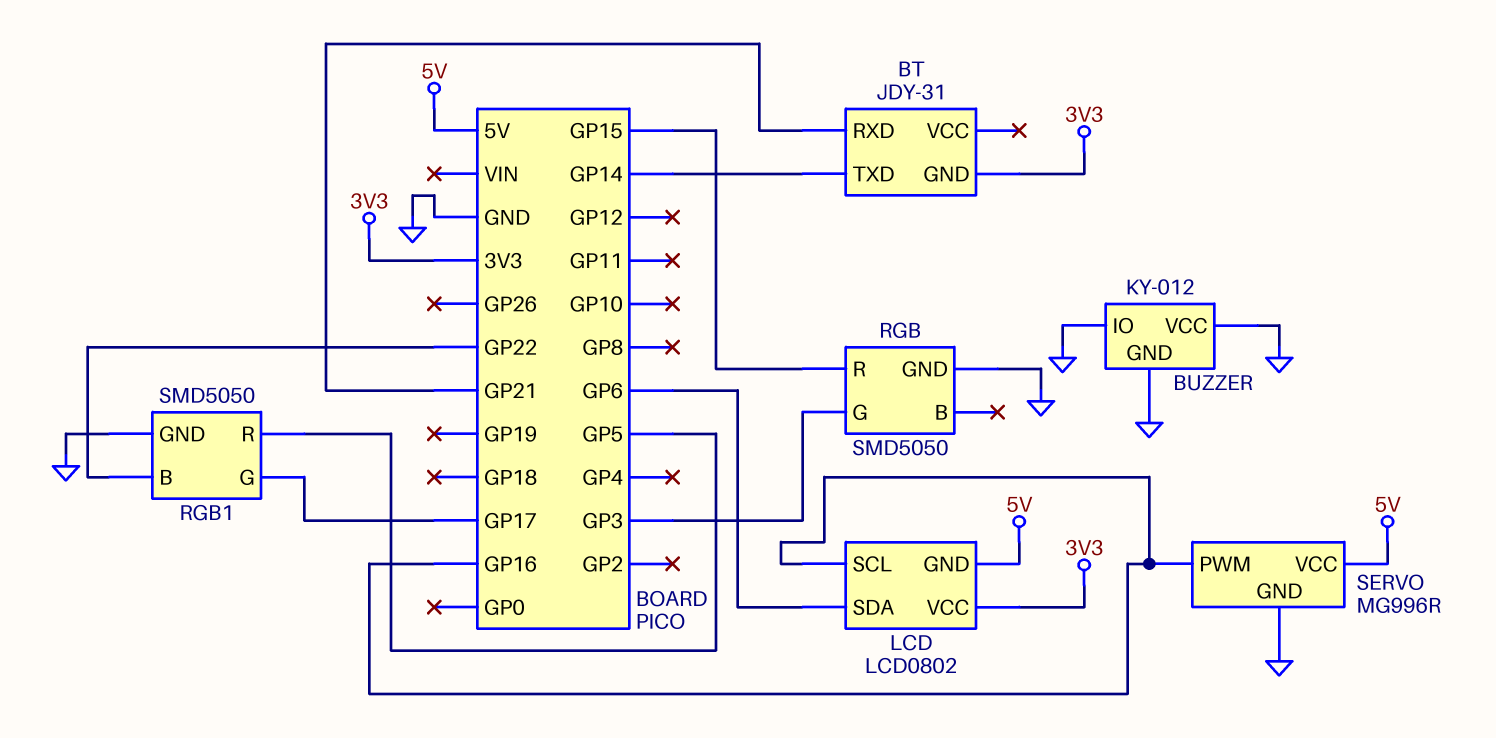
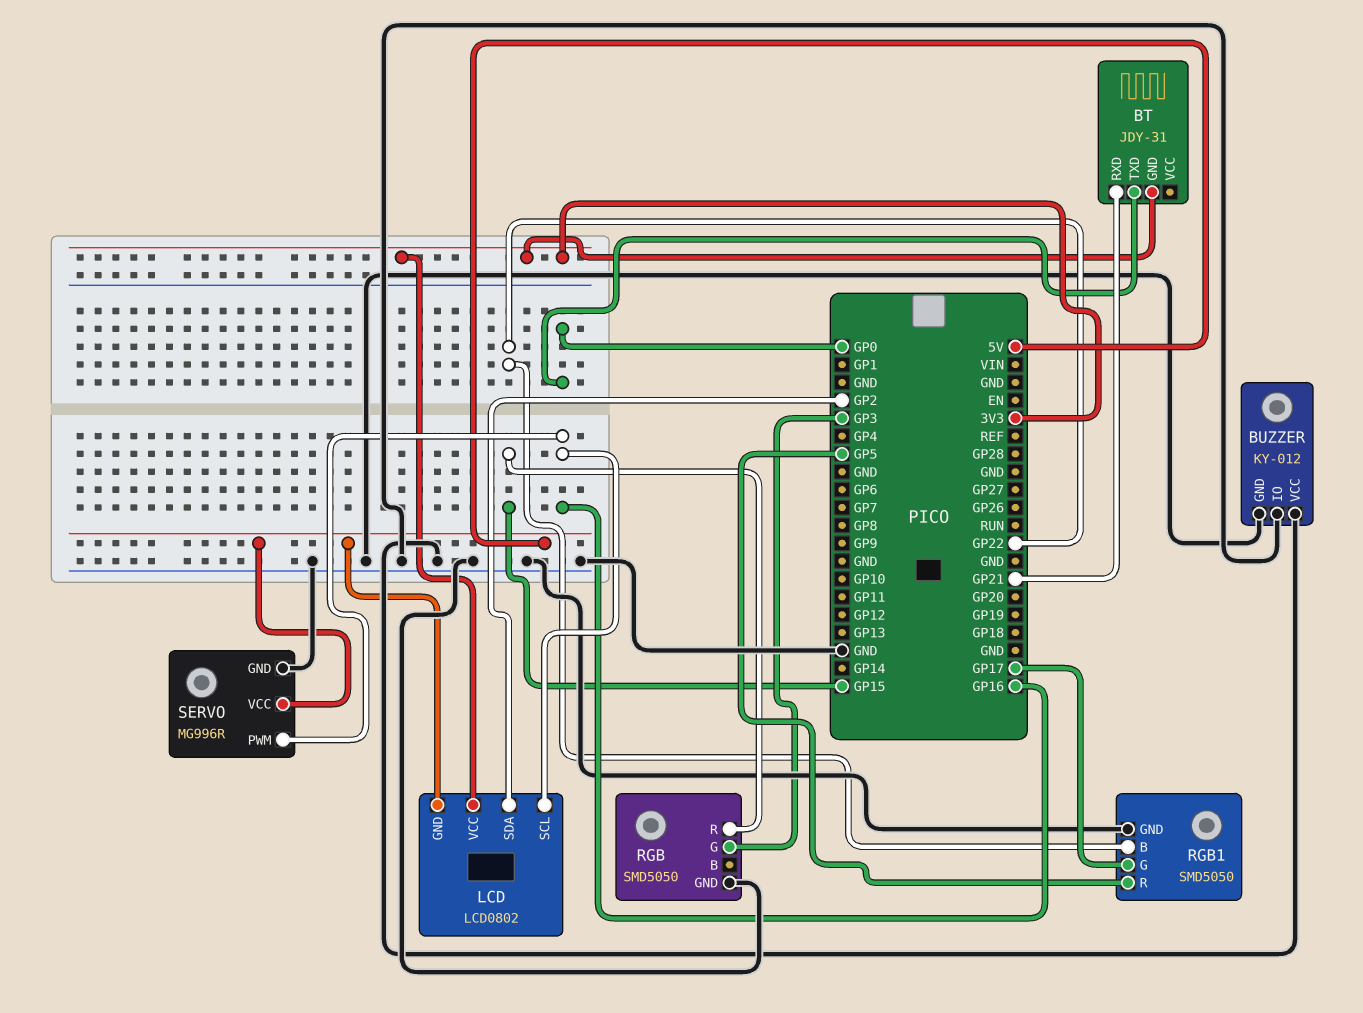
BT pin TXD: GP14 -> GP0
LCD pin SDA: GP6 -> GP2

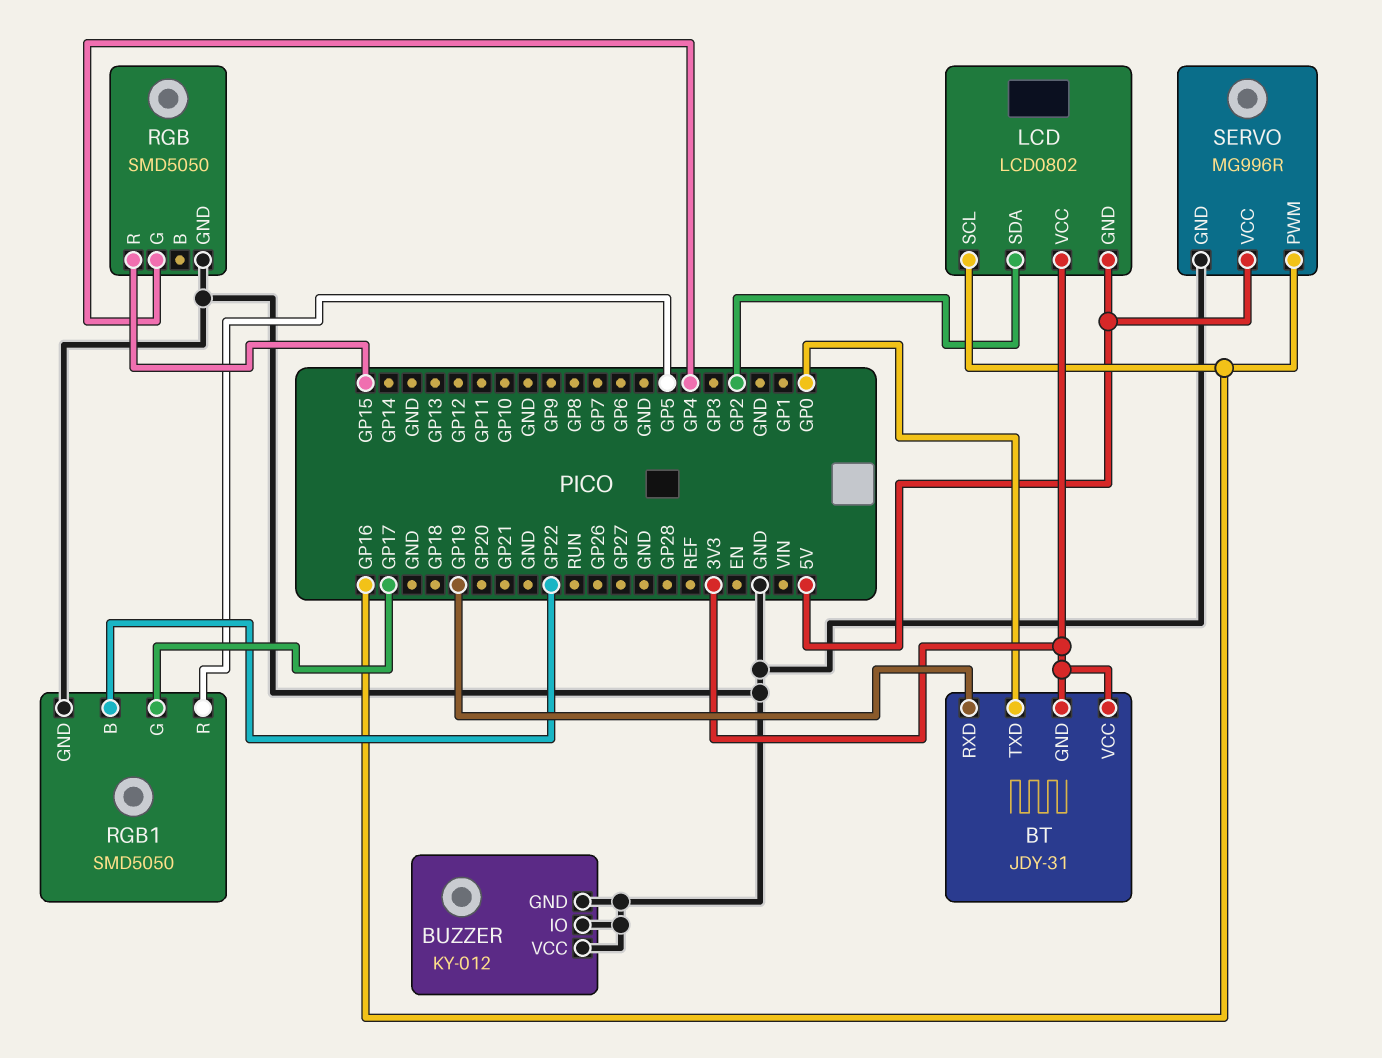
BT pin RXD: GP21 -> GP19
BT pin VCC: none -> 3V3
RGB pin G: GP3 -> GP4

